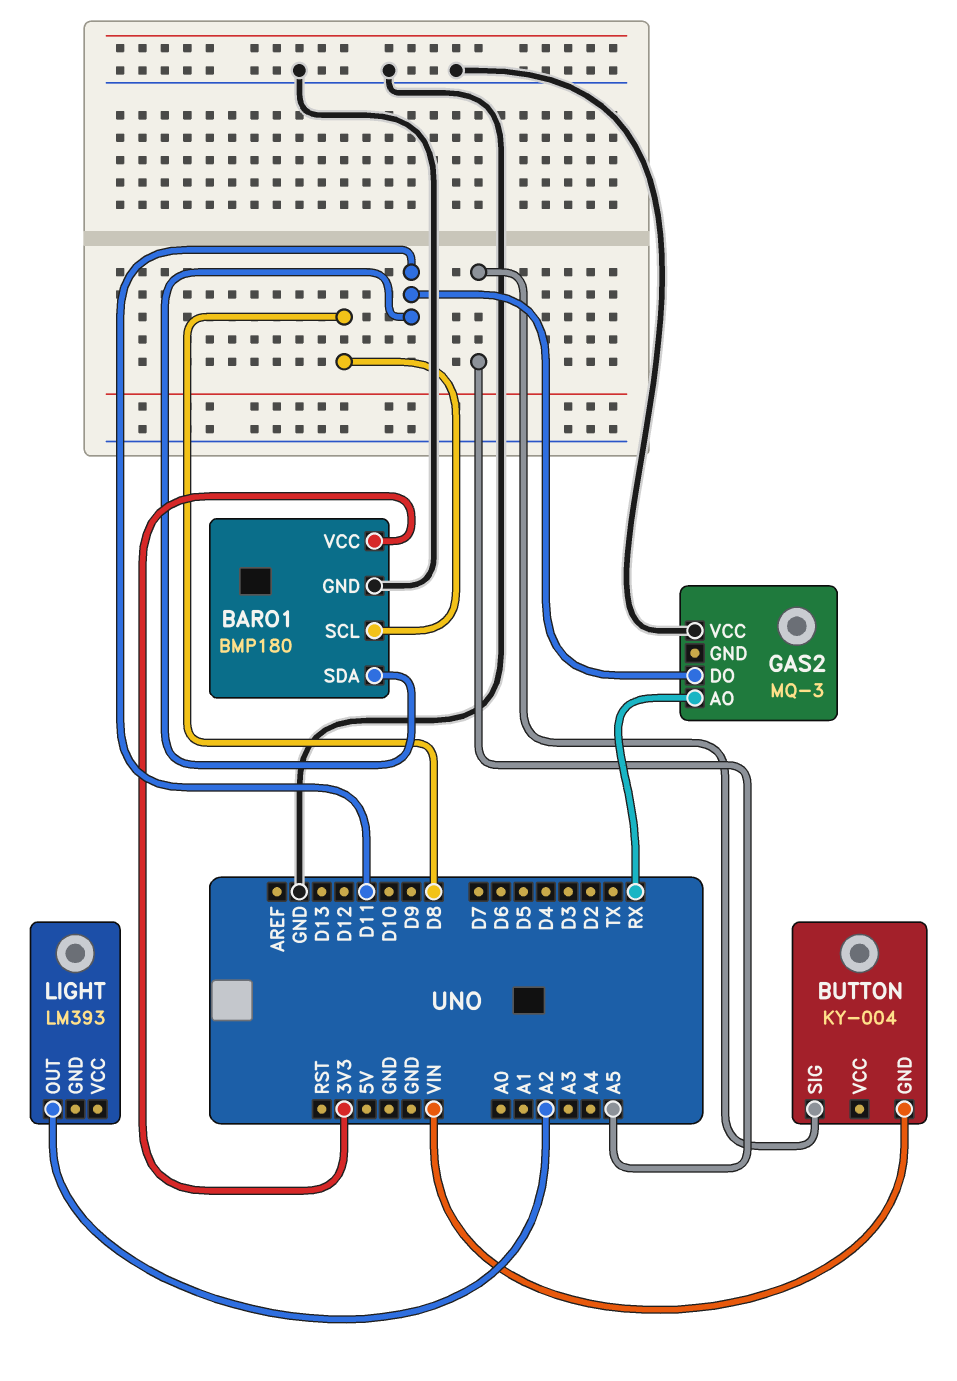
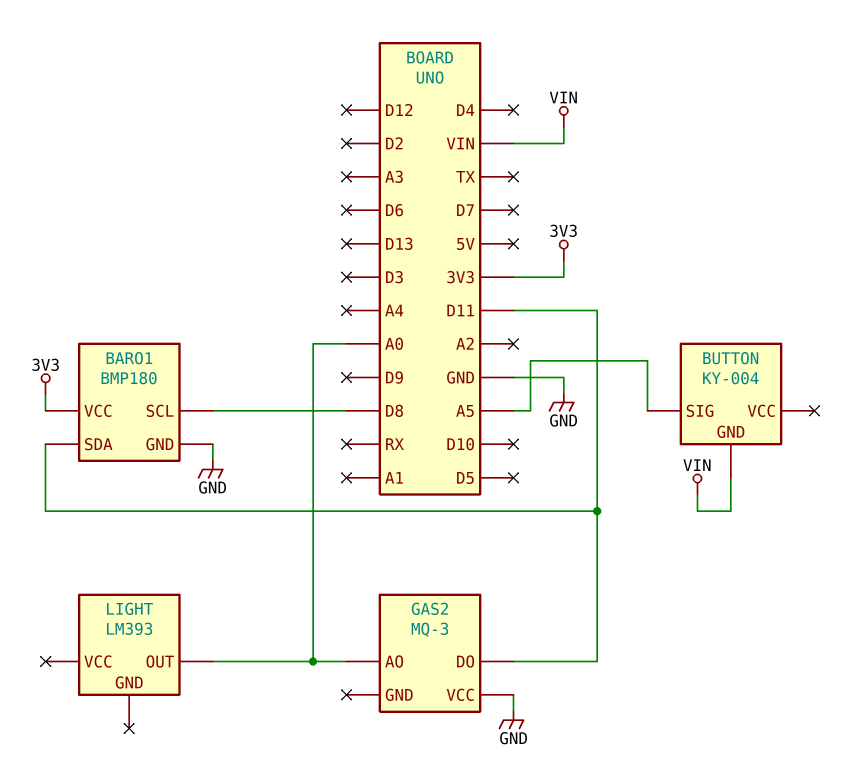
GAS2 pin AO: RX -> A0
LIGHT pin OUT: A2 -> A0

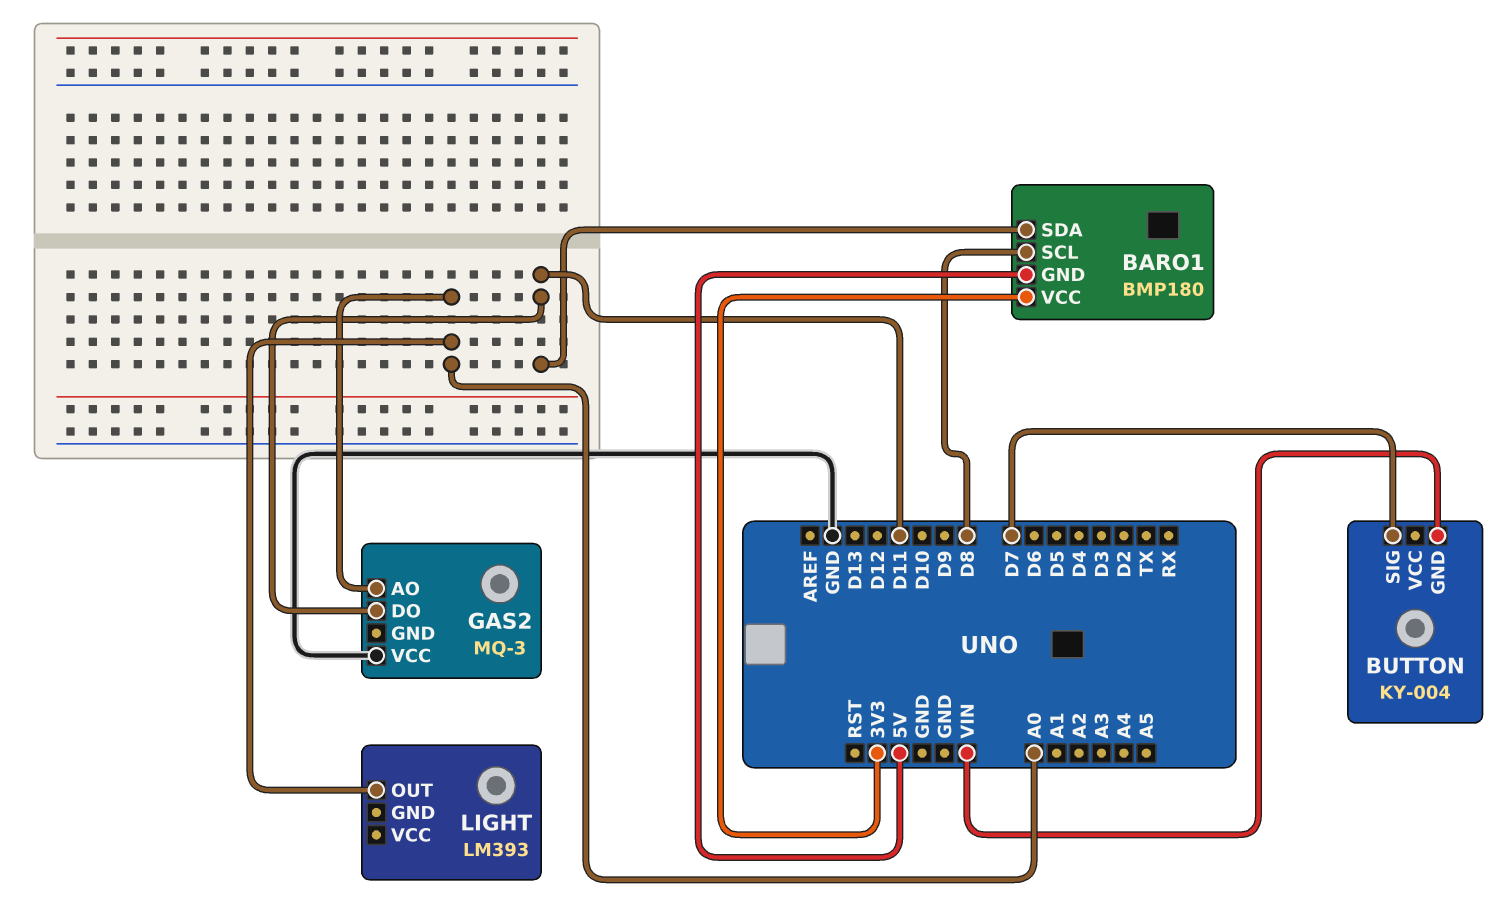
BARO1 pin GND: GND -> 5V
BUTTON pin SIG: A5 -> D7

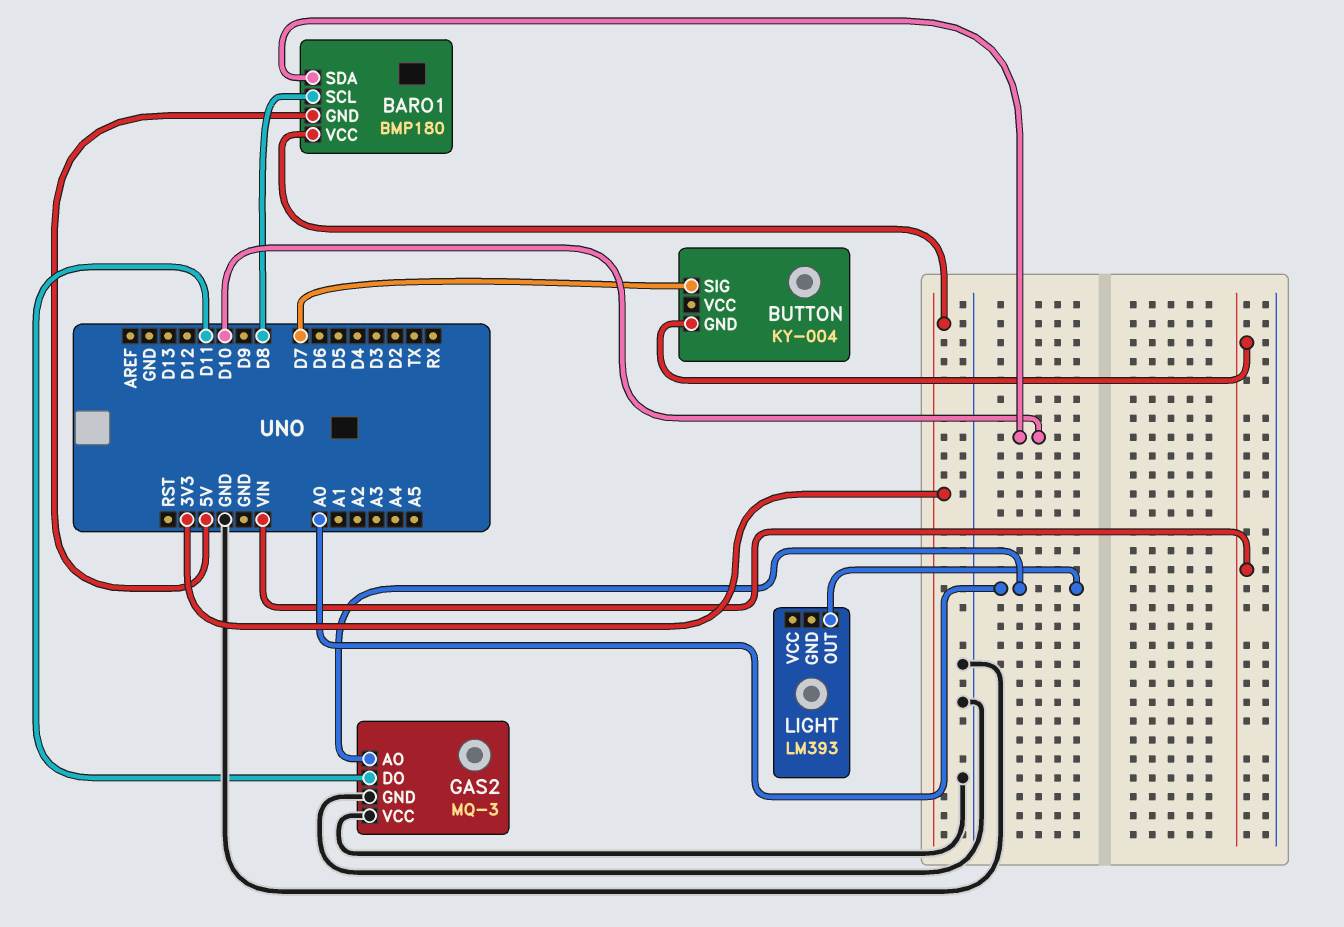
BARO1 pin SDA: D11 -> D10
GAS2 pin GND: none -> GND

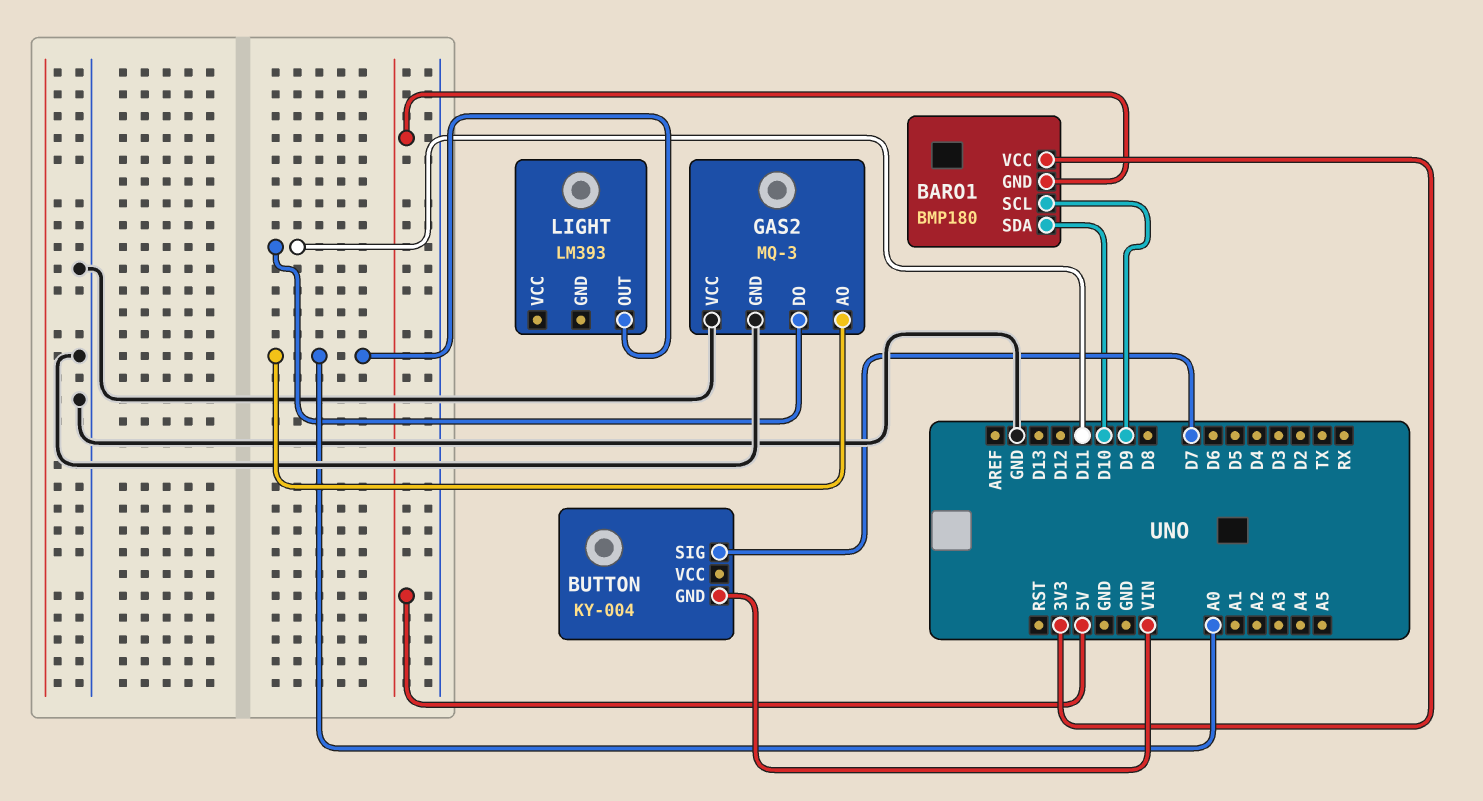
BARO1 pin SCL: D8 -> D9

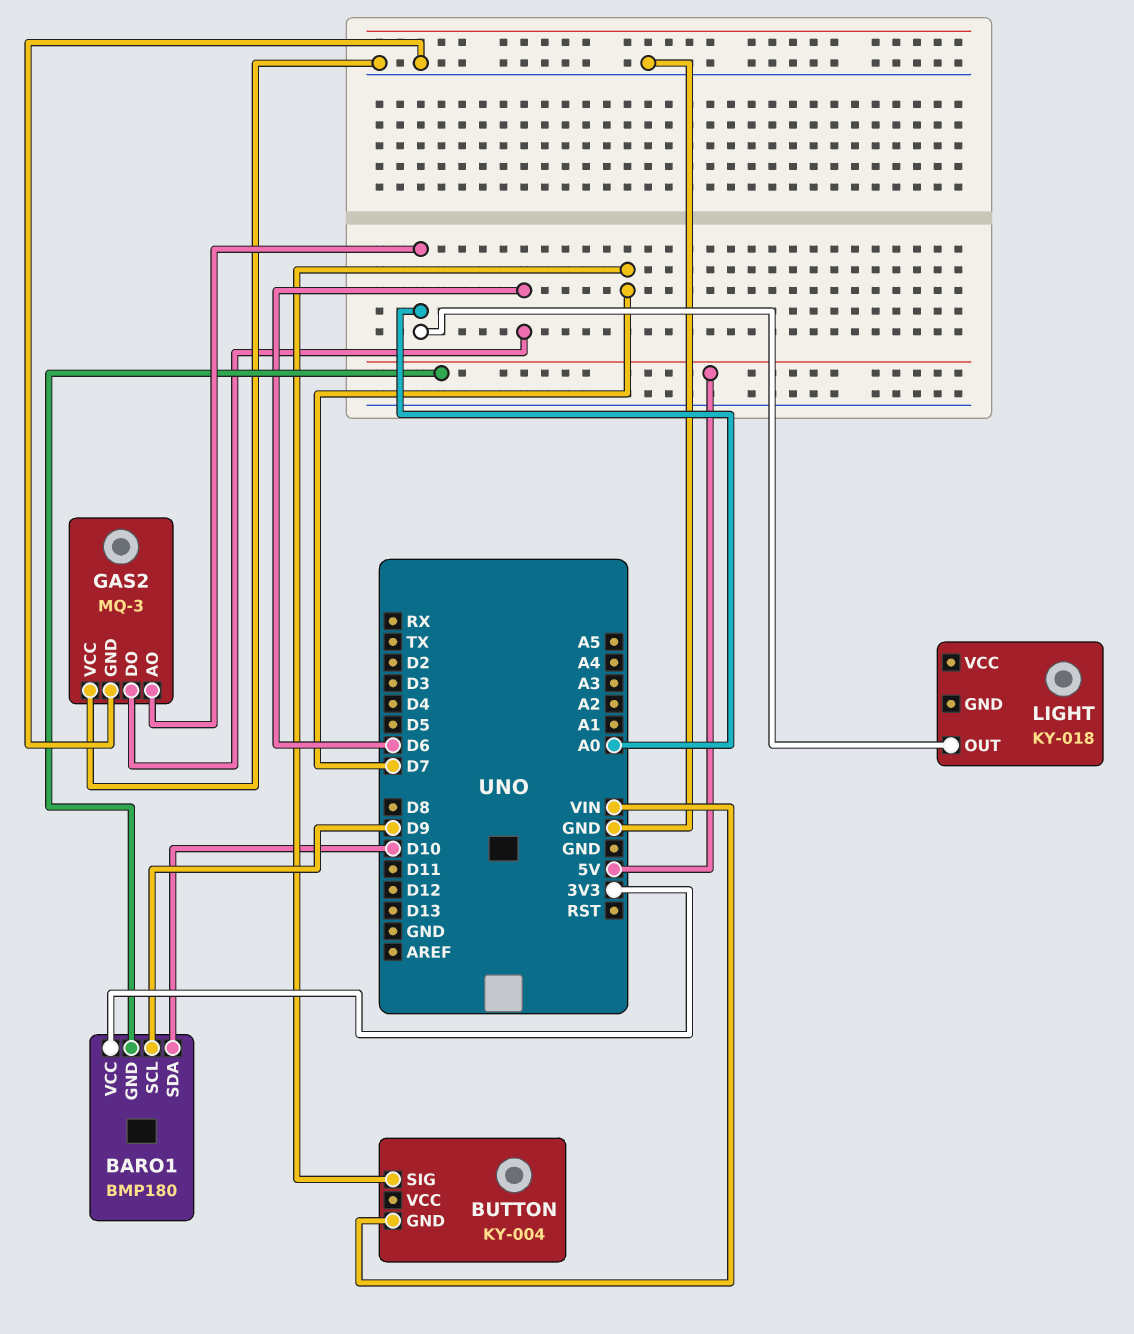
GAS2 pin DO: D11 -> D6
LIGHT: LM393 -> KY-018

